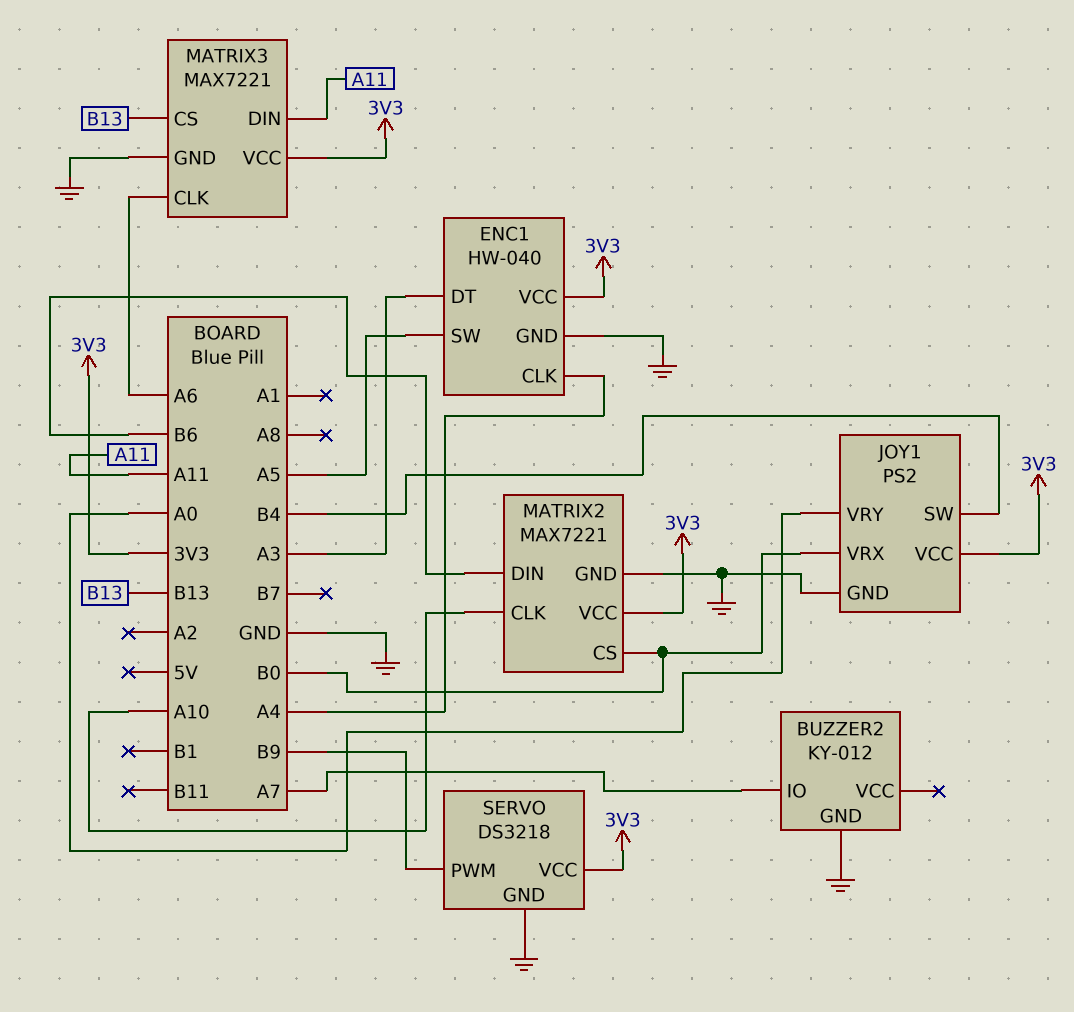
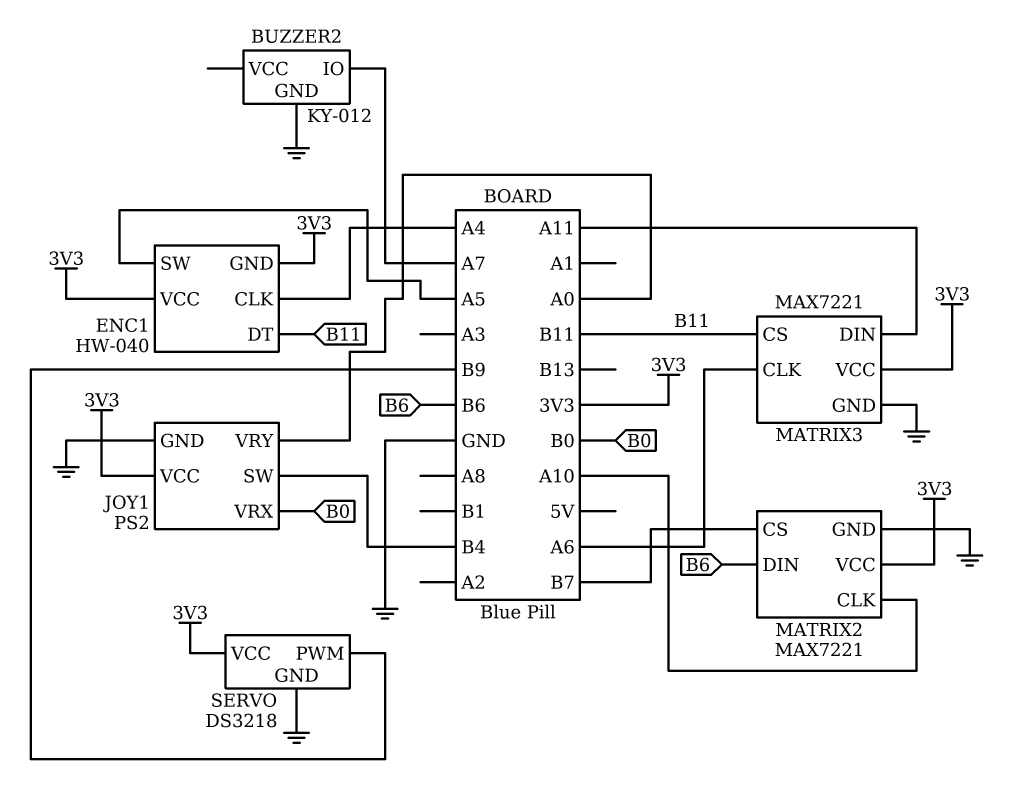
ENC1 pin DT: A3 -> B11
ENC1 pin GND: GND -> 3V3
MATRIX2 pin CS: B0 -> B7
MATRIX3 pin CS: B13 -> B11

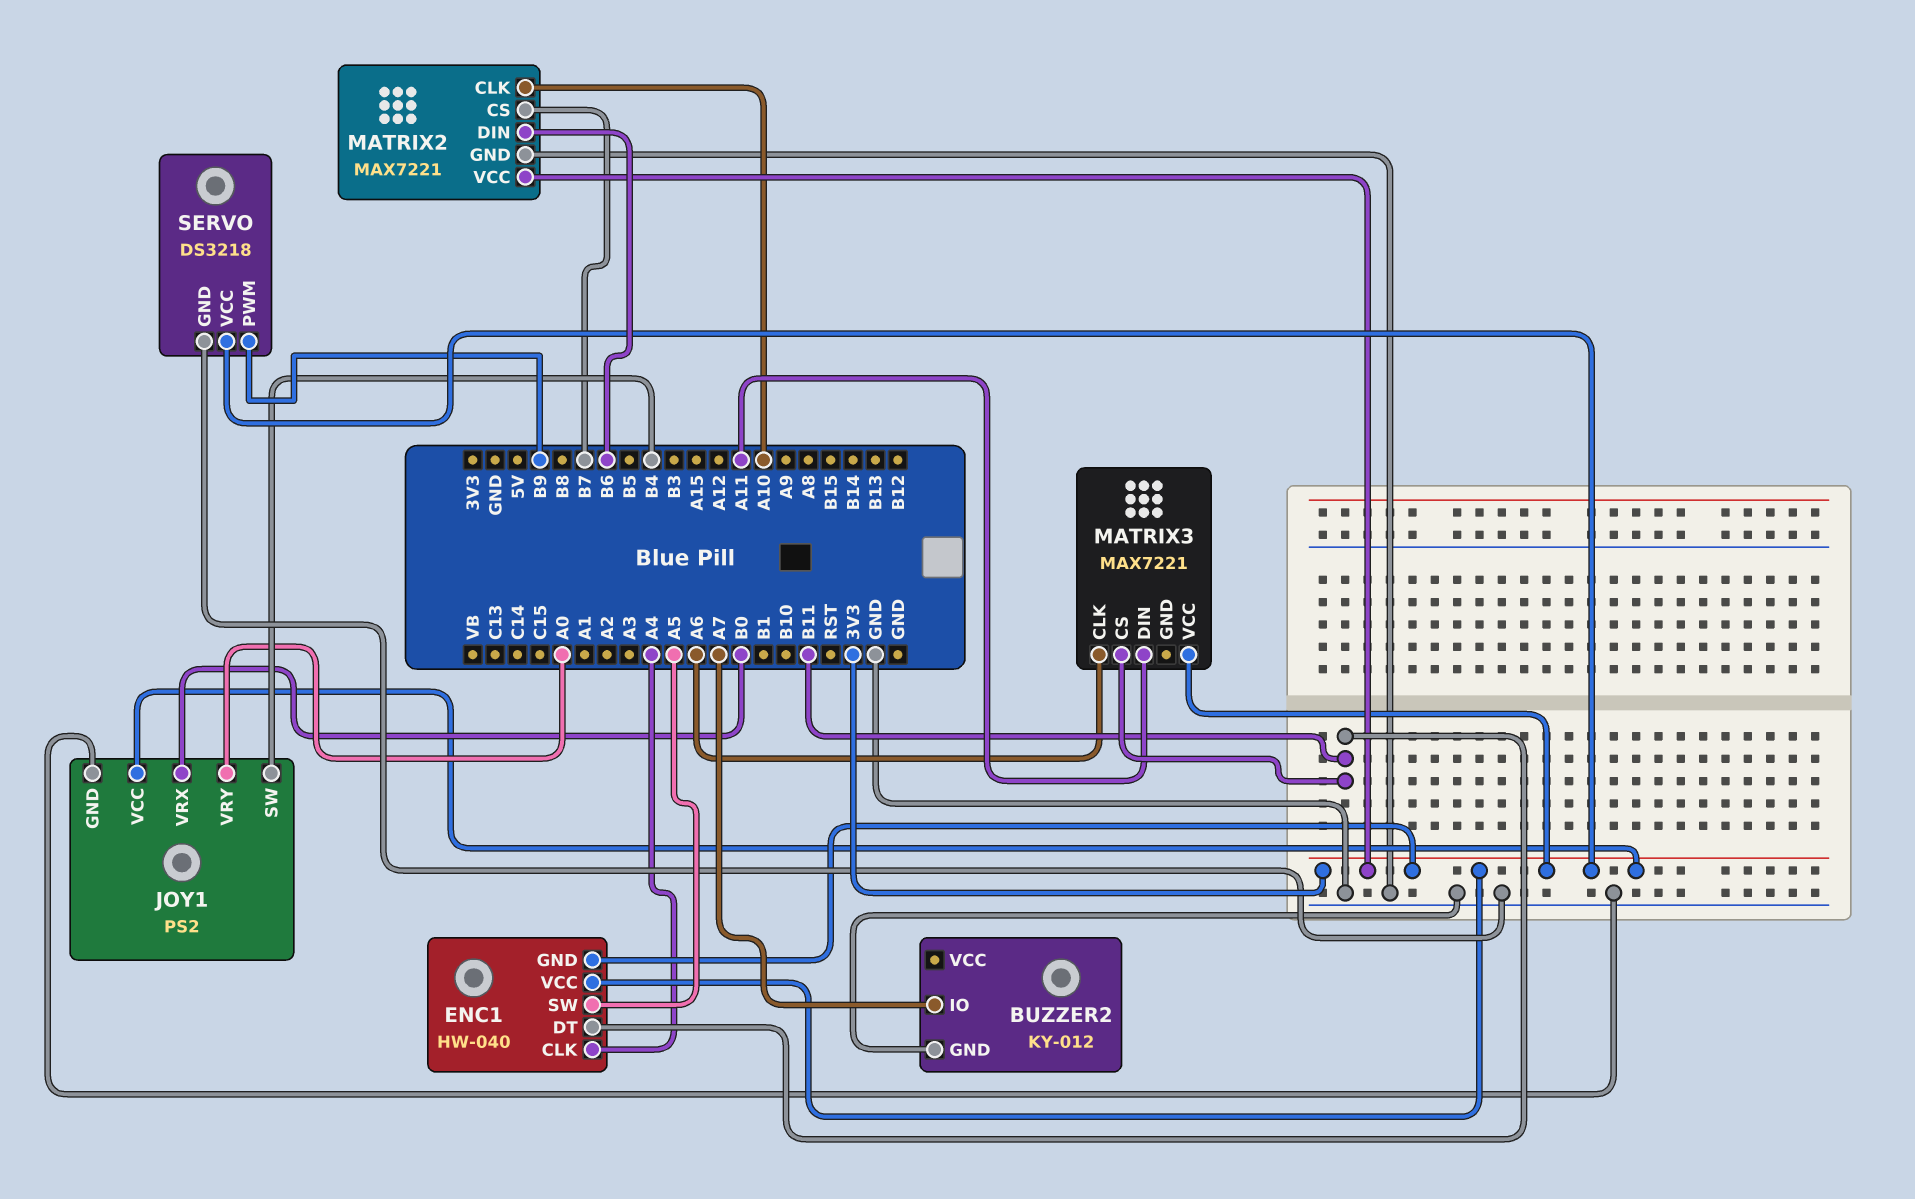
MATRIX3 pin GND: GND -> none

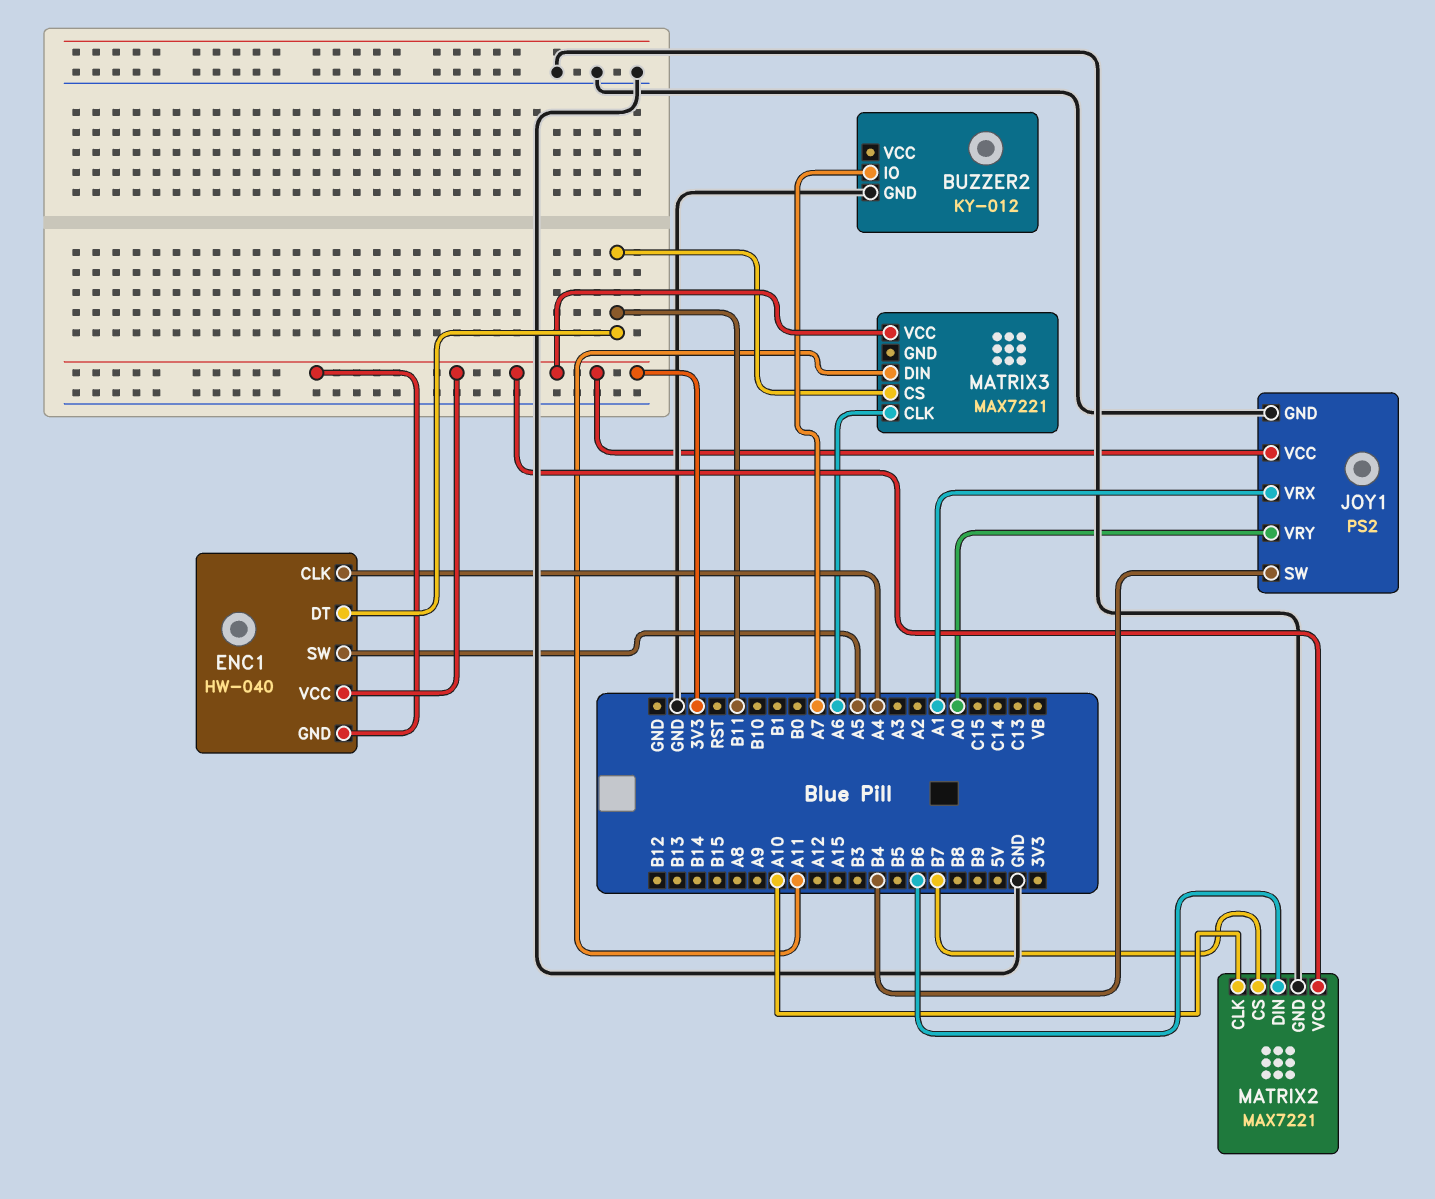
JOY1 pin VRX: B0 -> A1
SERVO: DS3218 -> none
SERVO pin GND: GND -> none
SERVO pin PWM: B9 -> none
SERVO pin VCC: 3V3 -> none

